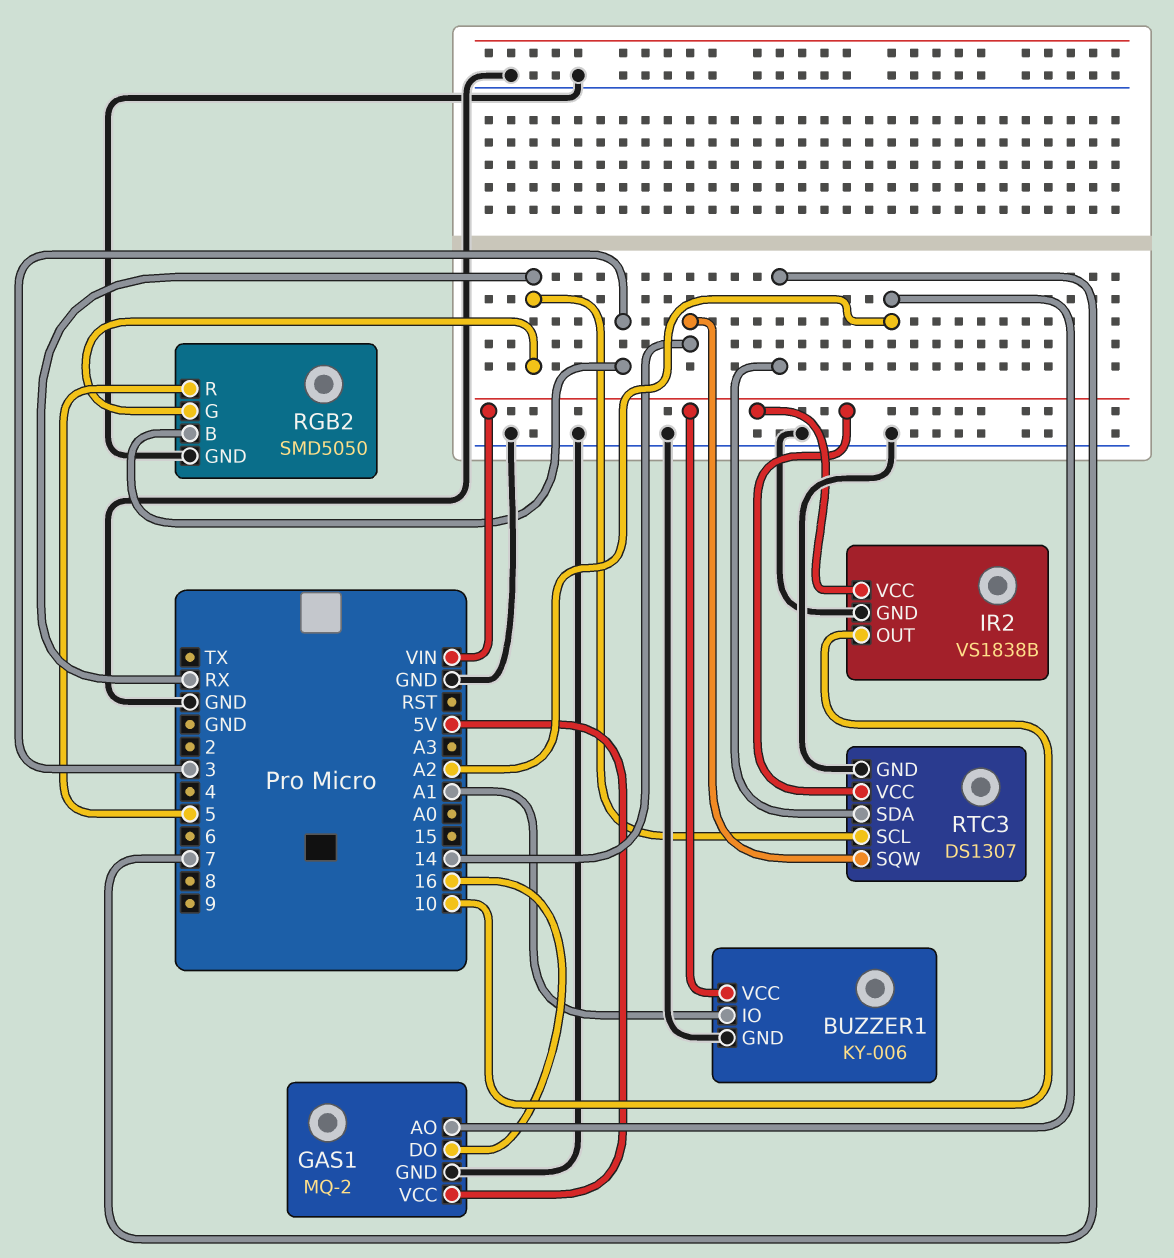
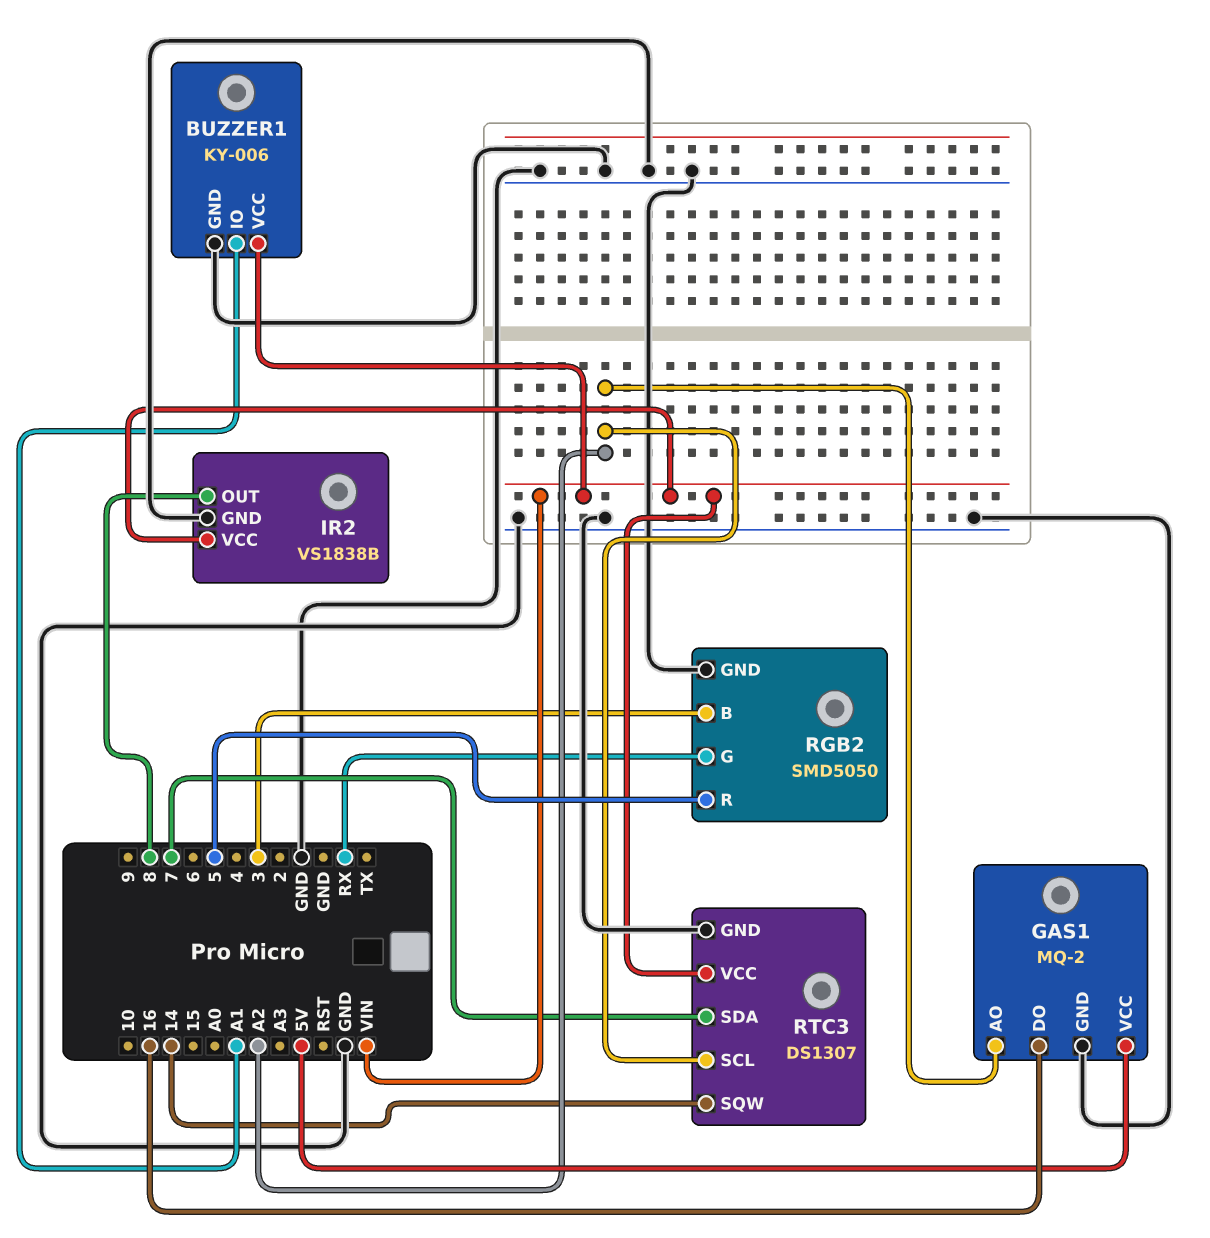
IR2 pin OUT: 10 -> 8
RTC3 pin SCL: RX -> A2

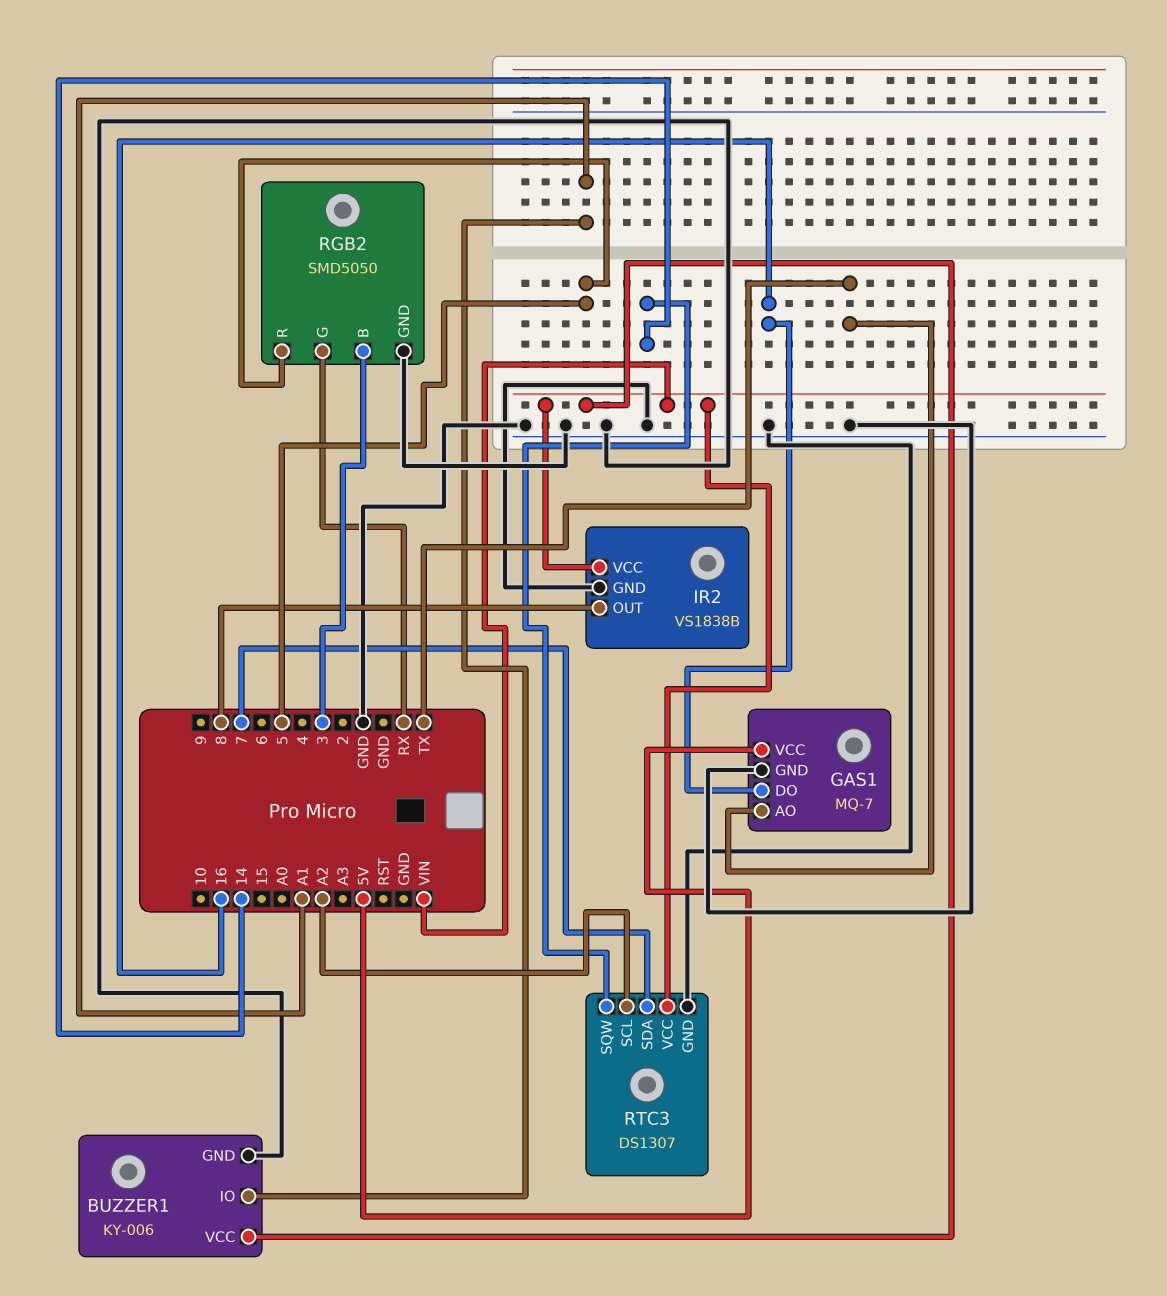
GAS1: MQ-2 -> MQ-7
GAS1 pin AO: A2 -> TX

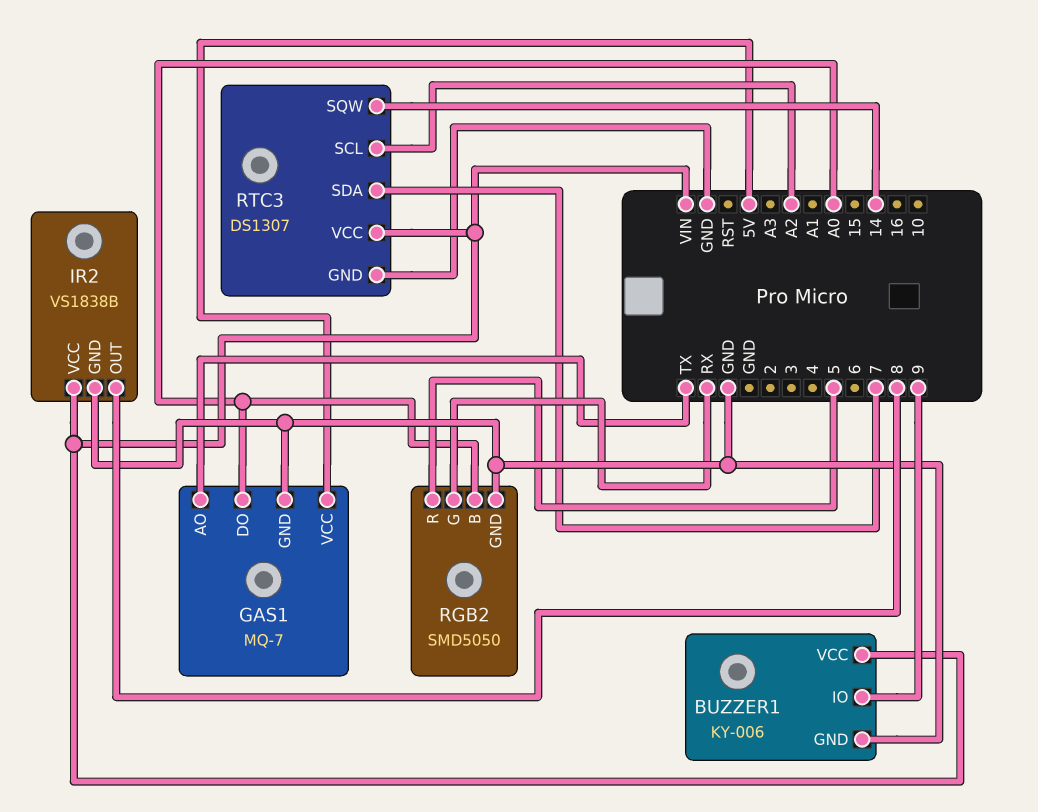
BUZZER1 pin IO: A1 -> 9
GAS1 pin DO: 16 -> A0
RGB2 pin B: 3 -> A0

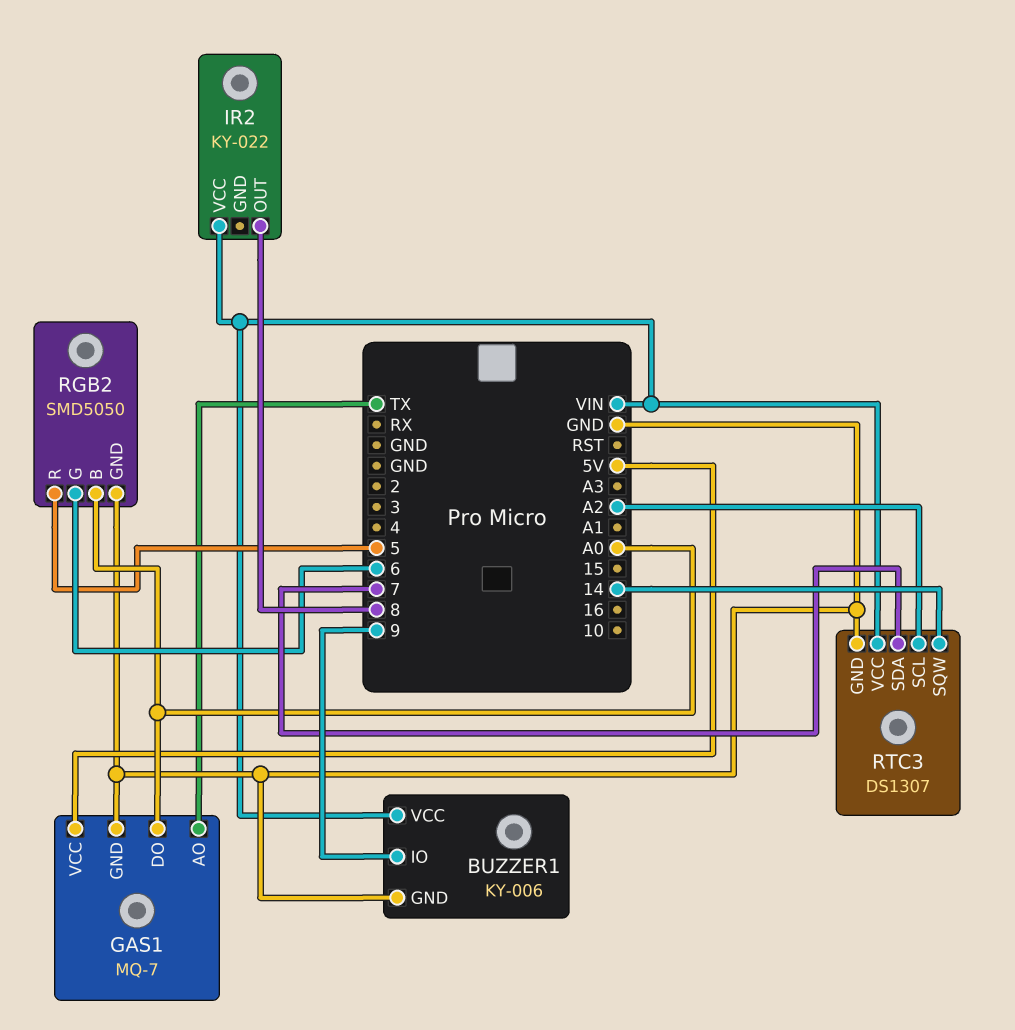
IR2: VS1838B -> KY-022
IR2 pin GND: GND -> none
RGB2 pin G: RX -> 6

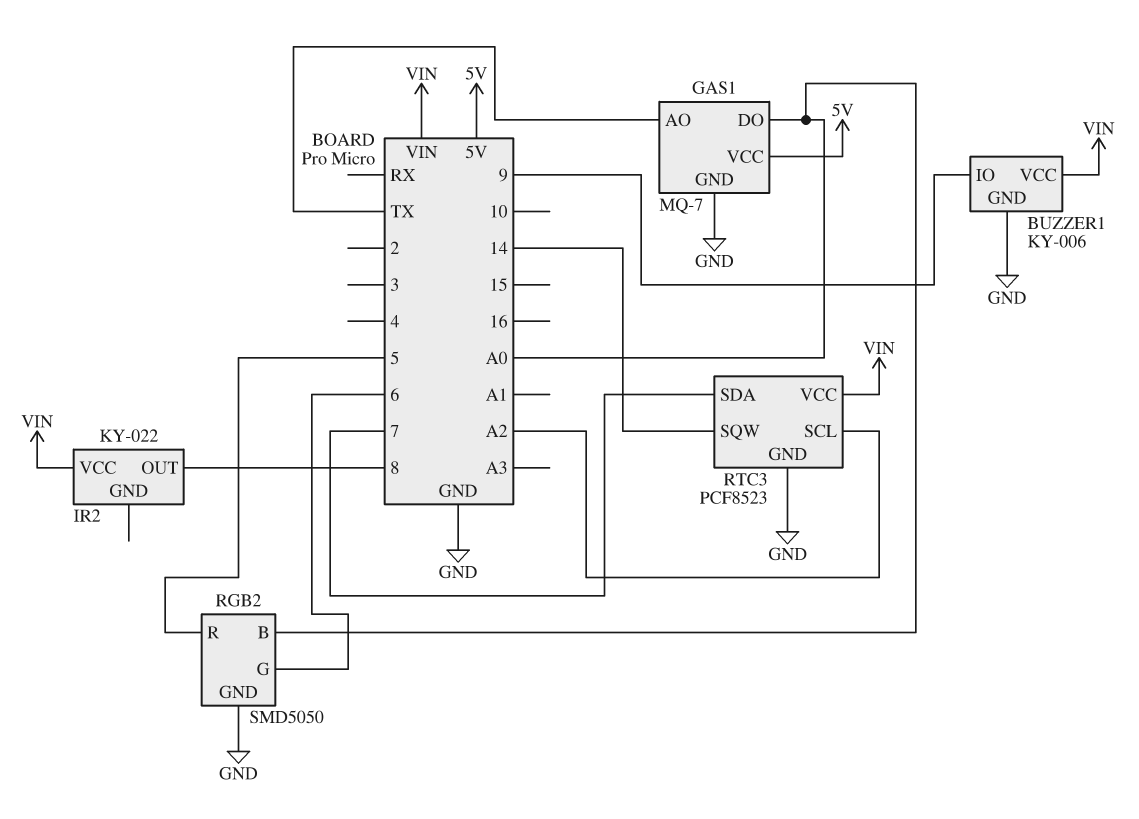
RTC3: DS1307 -> PCF8523

